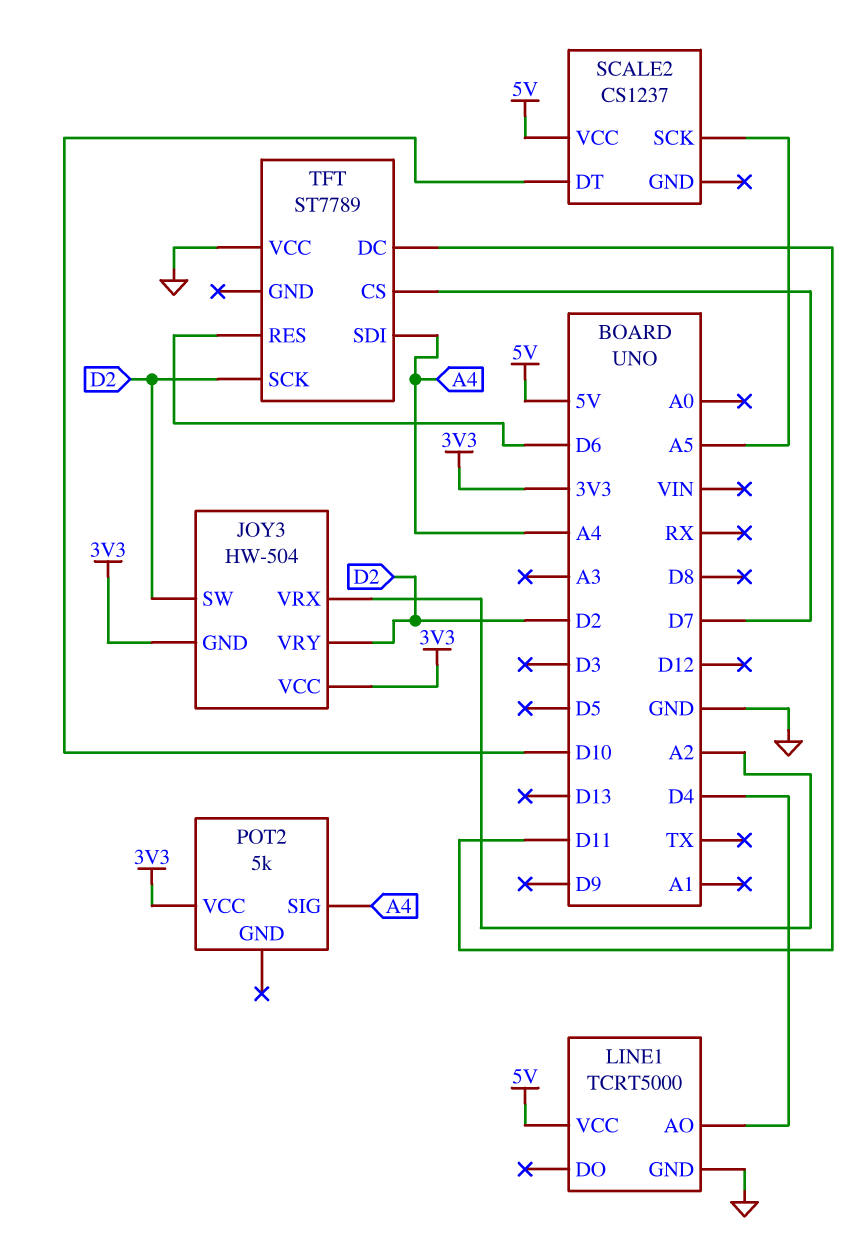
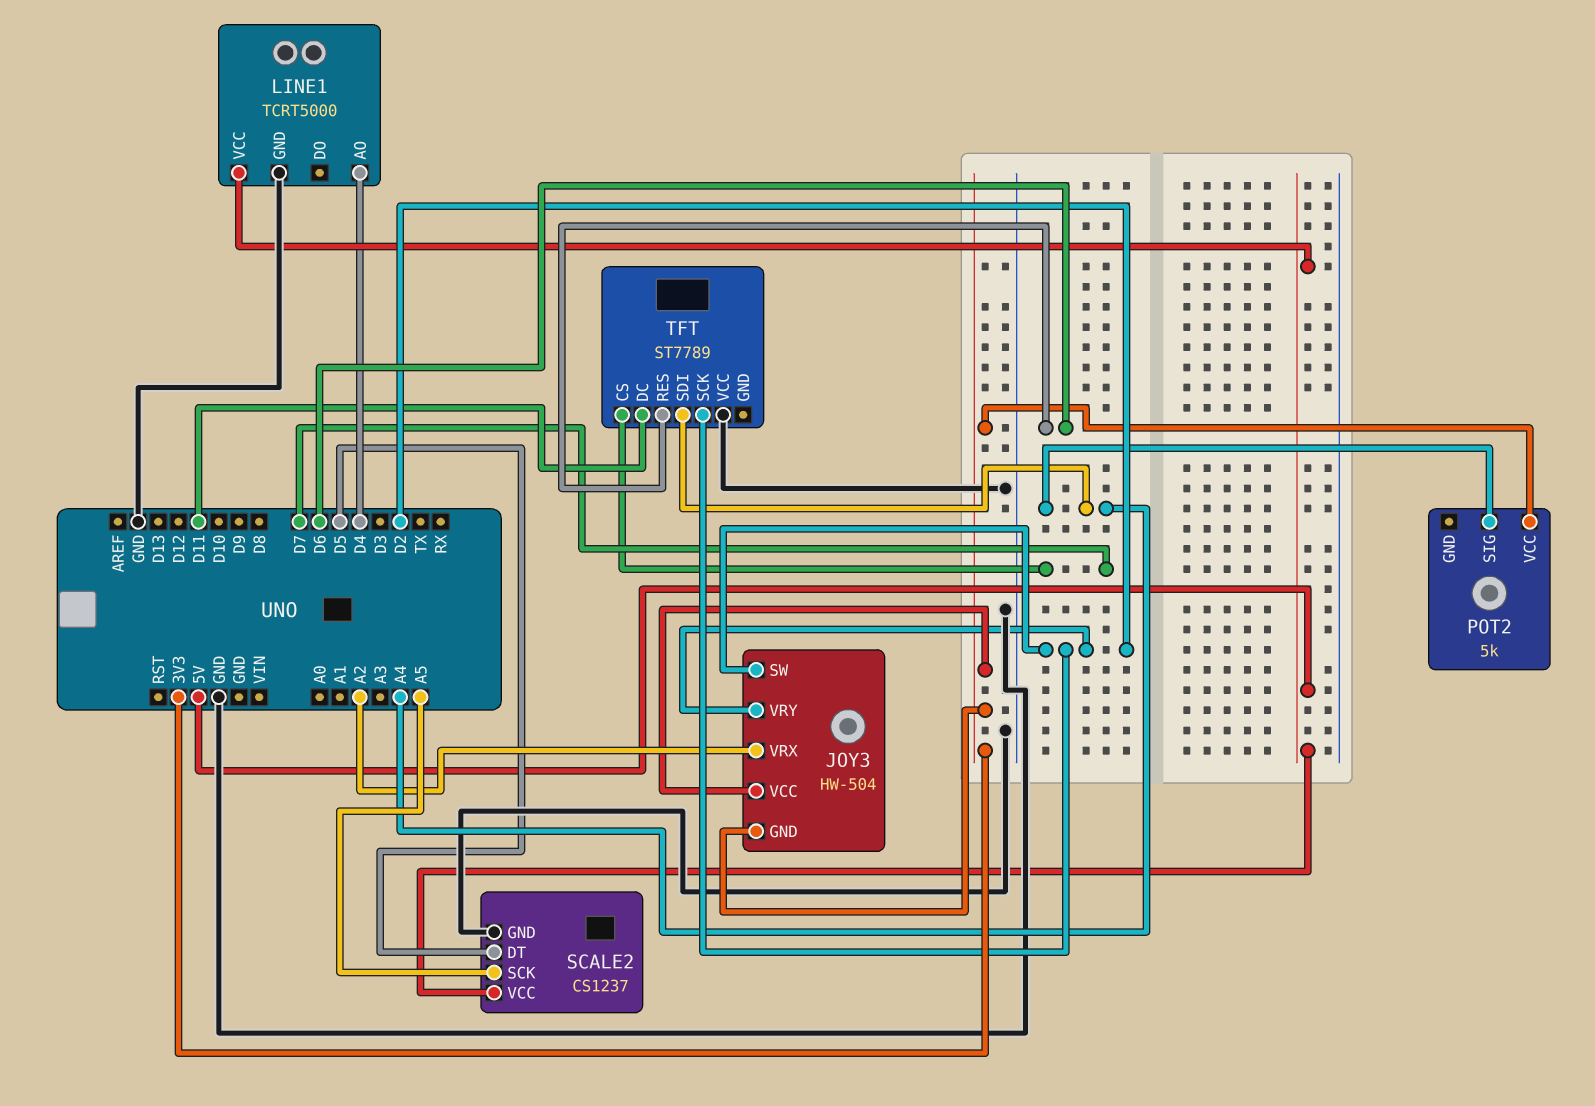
SCALE2 pin DT: D10 -> D5
SCALE2 pin GND: none -> GND

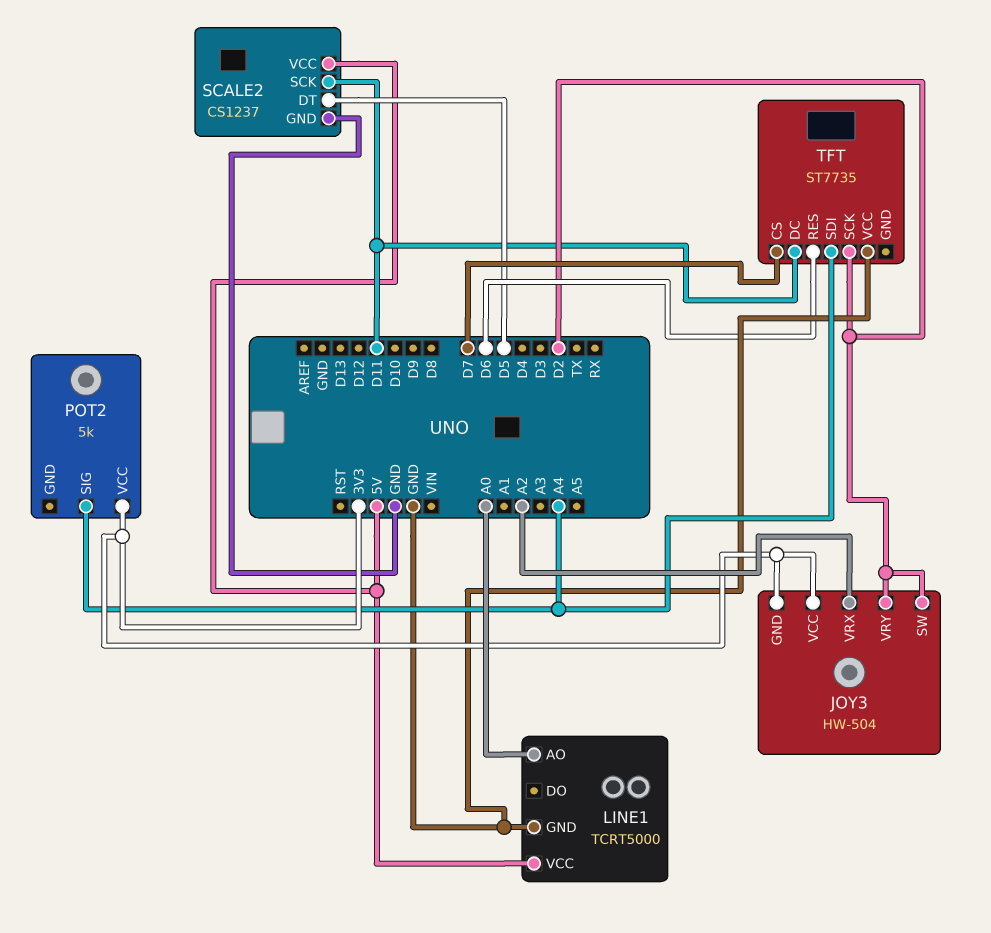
LINE1 pin AO: D4 -> A0
SCALE2 pin SCK: A5 -> D11
TFT: ST7789 -> ST7735

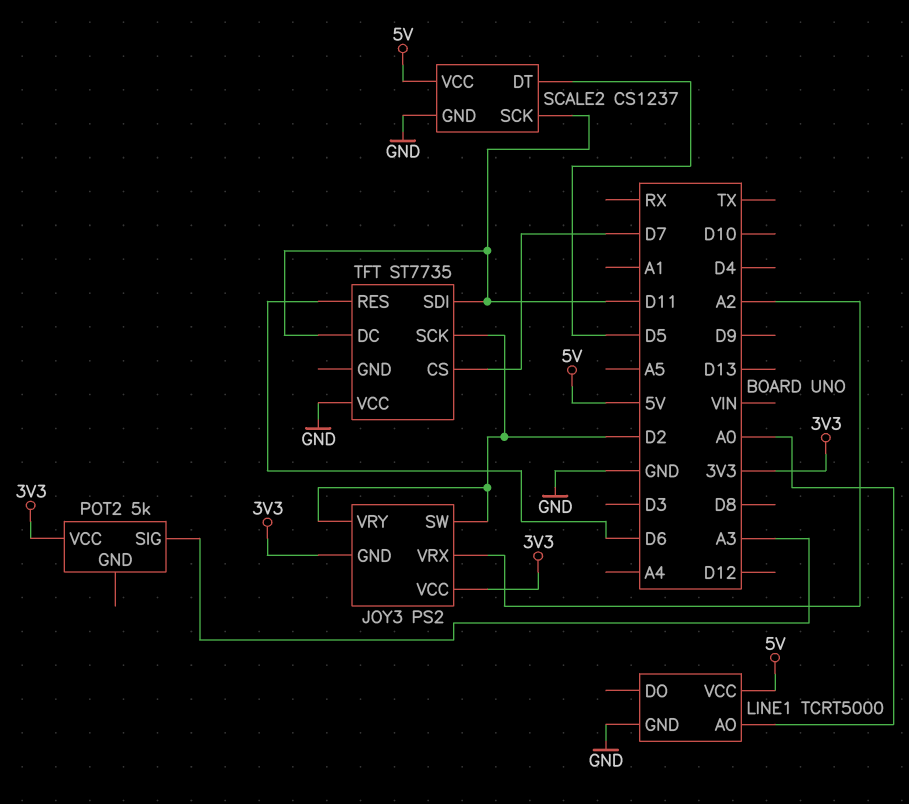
JOY3: HW-504 -> PS2
POT2 pin SIG: A4 -> A3
TFT pin SDI: A4 -> D11

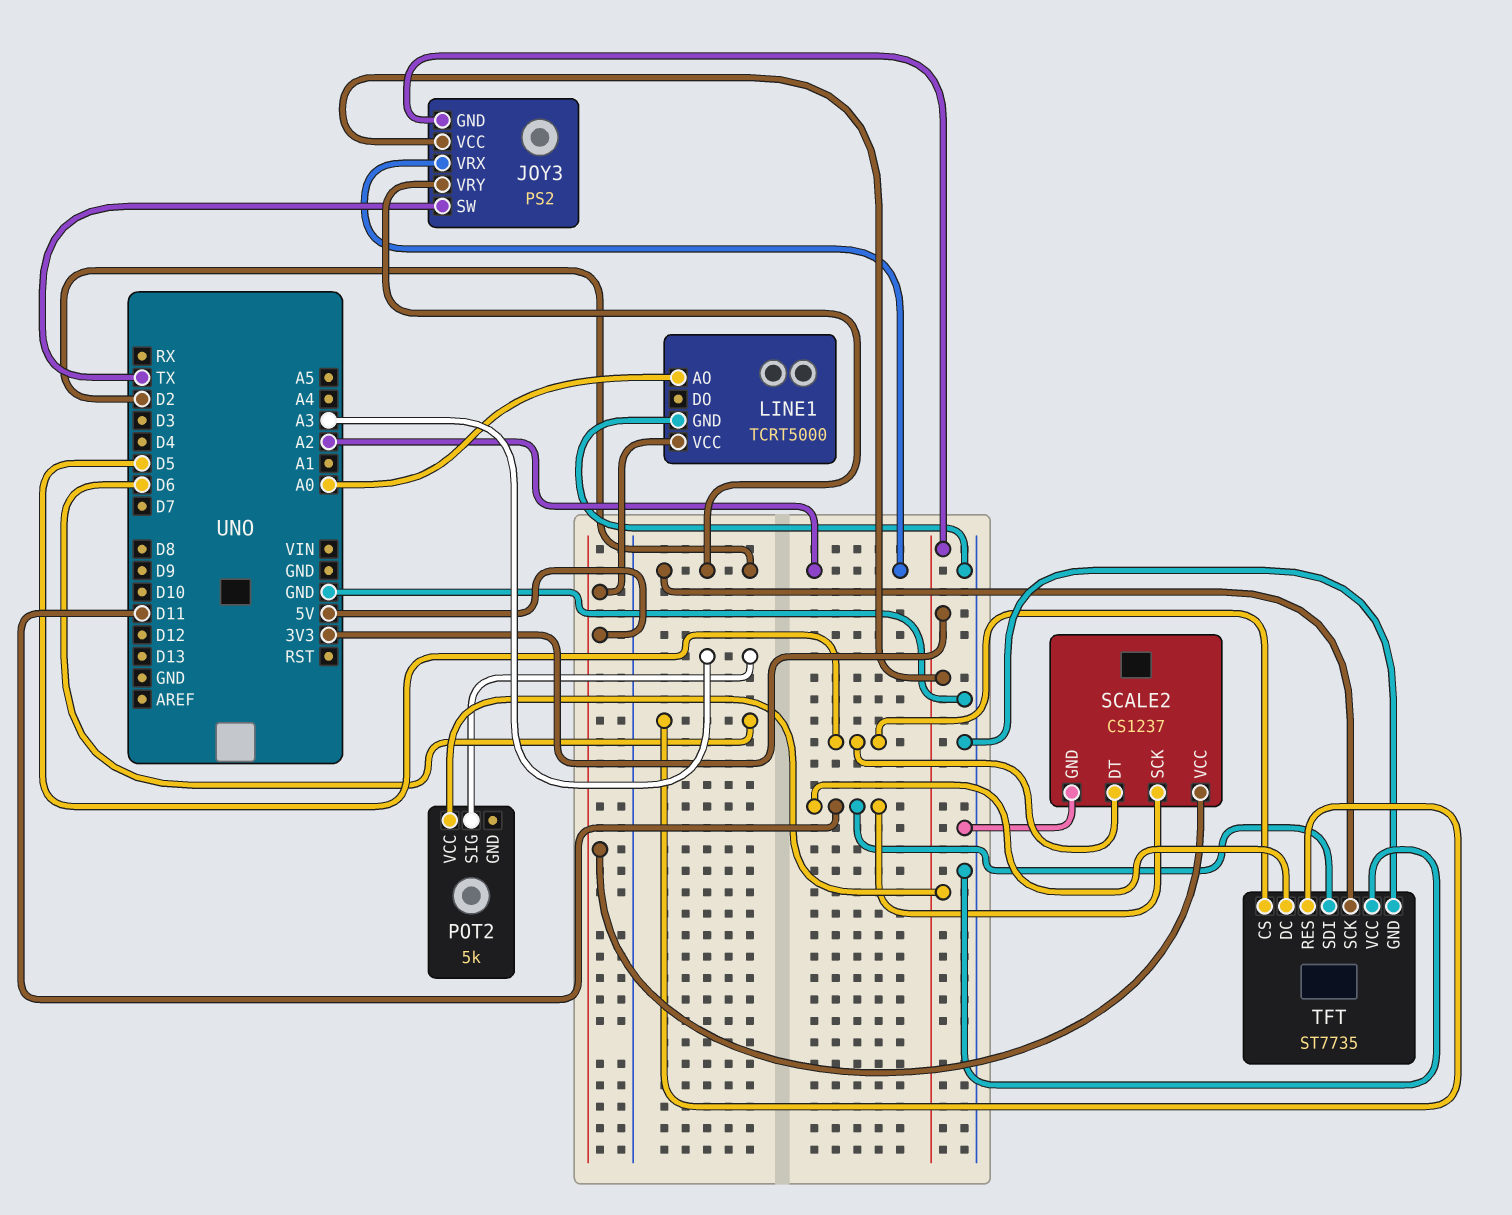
JOY3 pin SW: D2 -> TX
TFT pin CS: D7 -> D5
TFT pin GND: none -> GND

